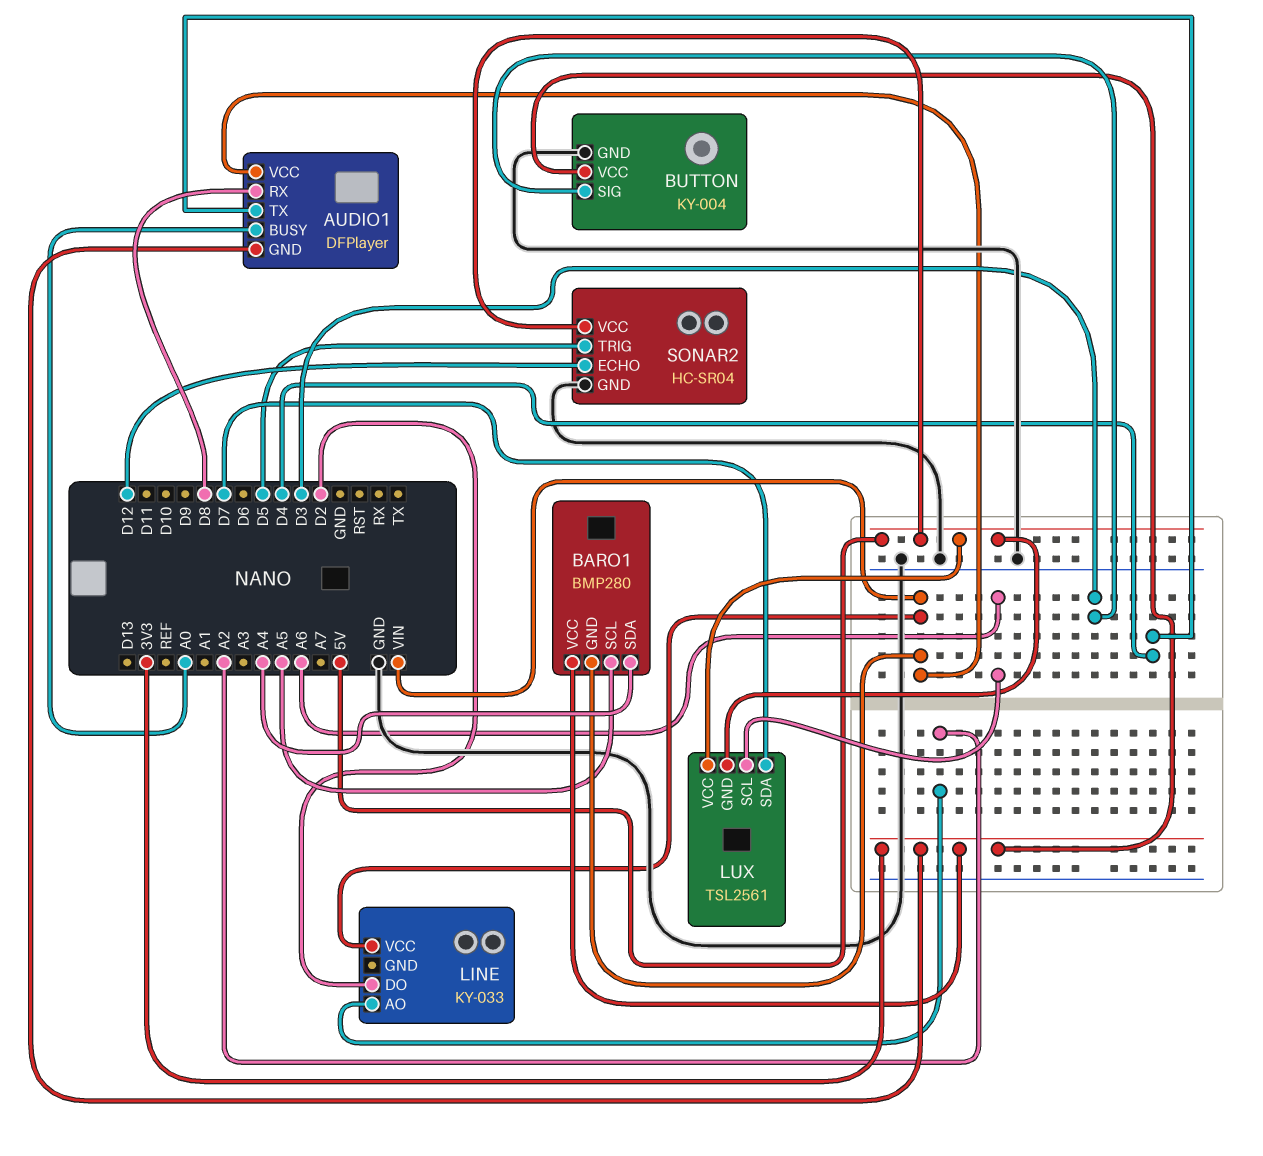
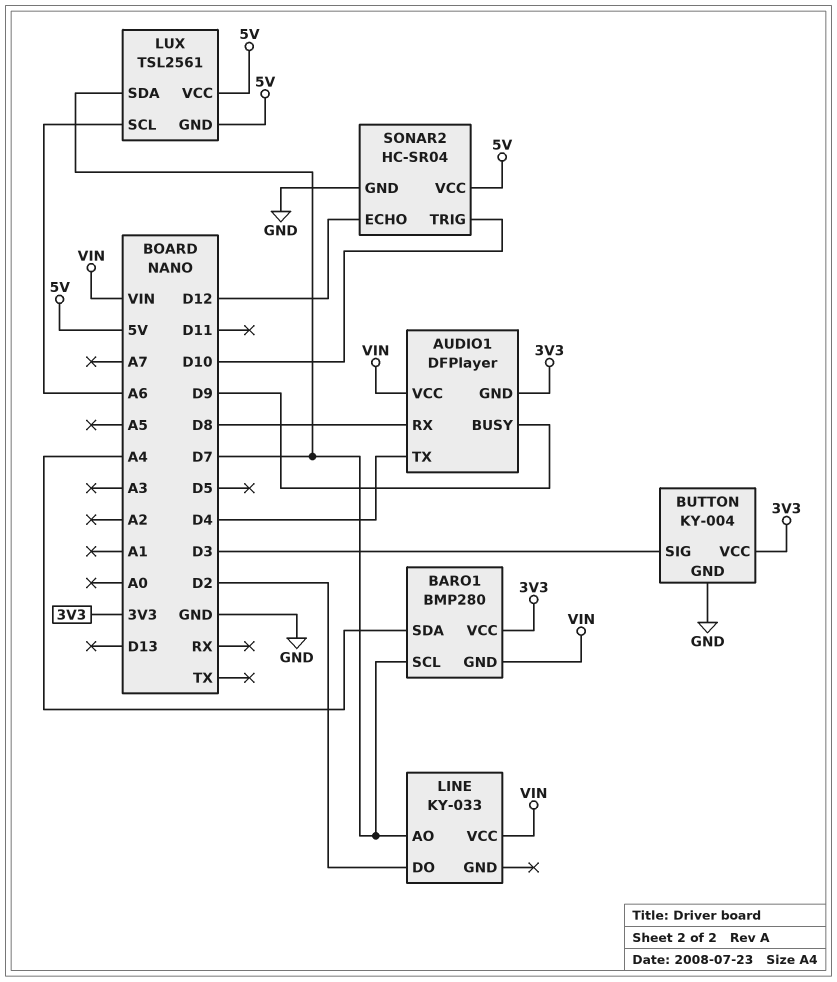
AUDIO1 pin BUSY: A0 -> D9
BARO1 pin SCL: A5 -> D7
LINE pin AO: A2 -> D7
SONAR2 pin TRIG: D5 -> D10

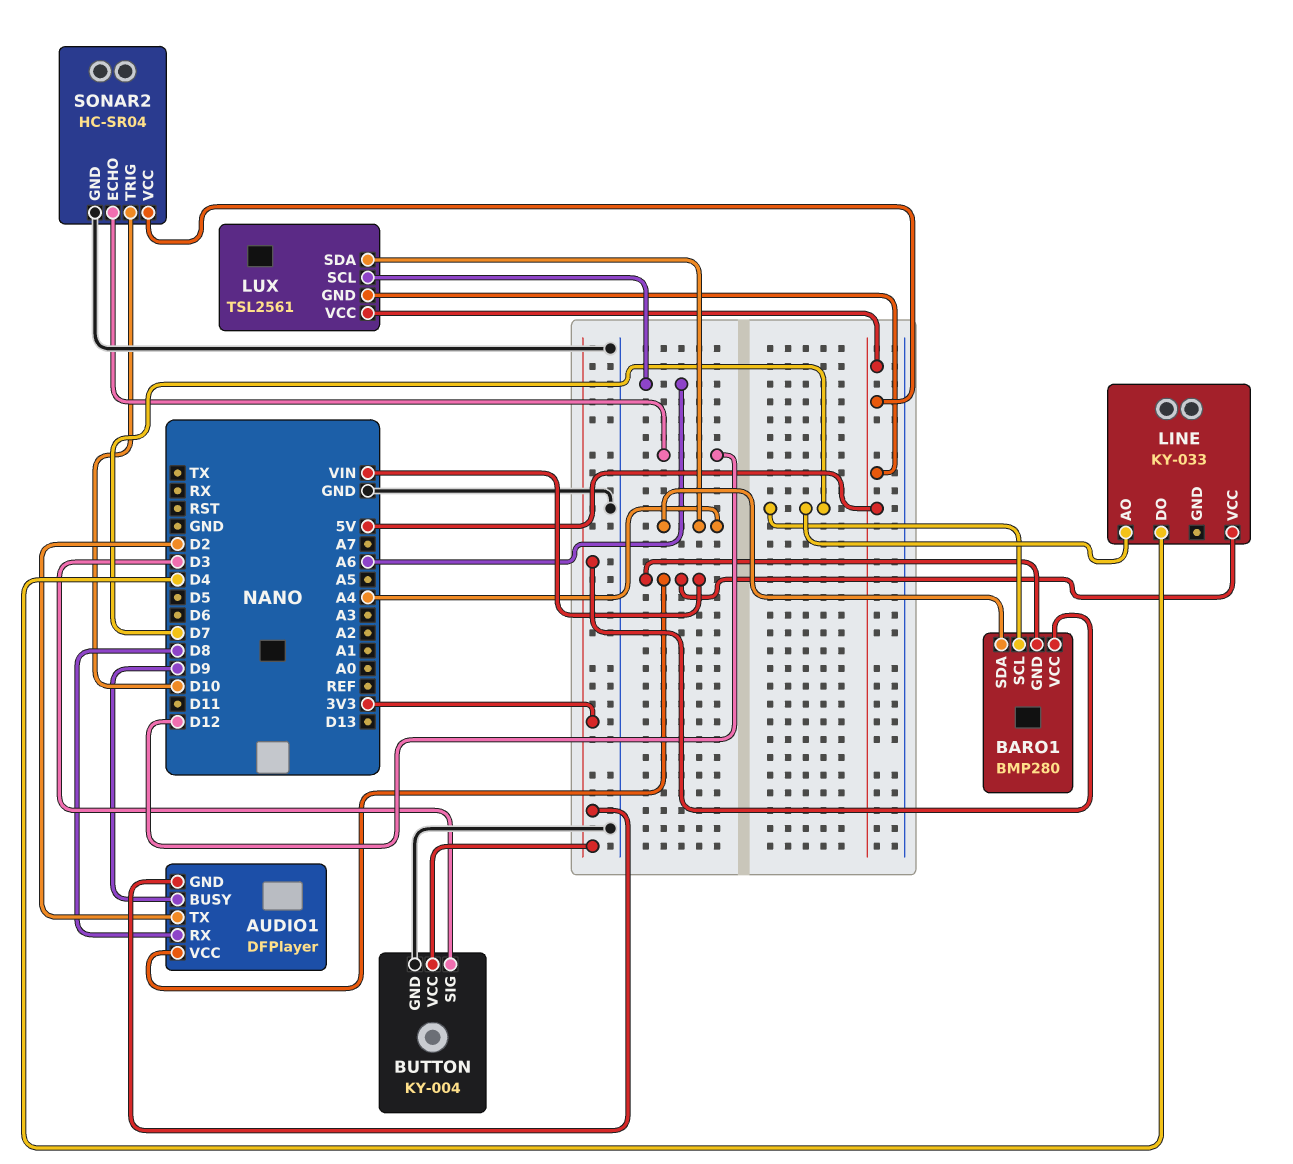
AUDIO1 pin TX: D4 -> D2
LINE pin DO: D2 -> D4
LUX pin SDA: D7 -> A4

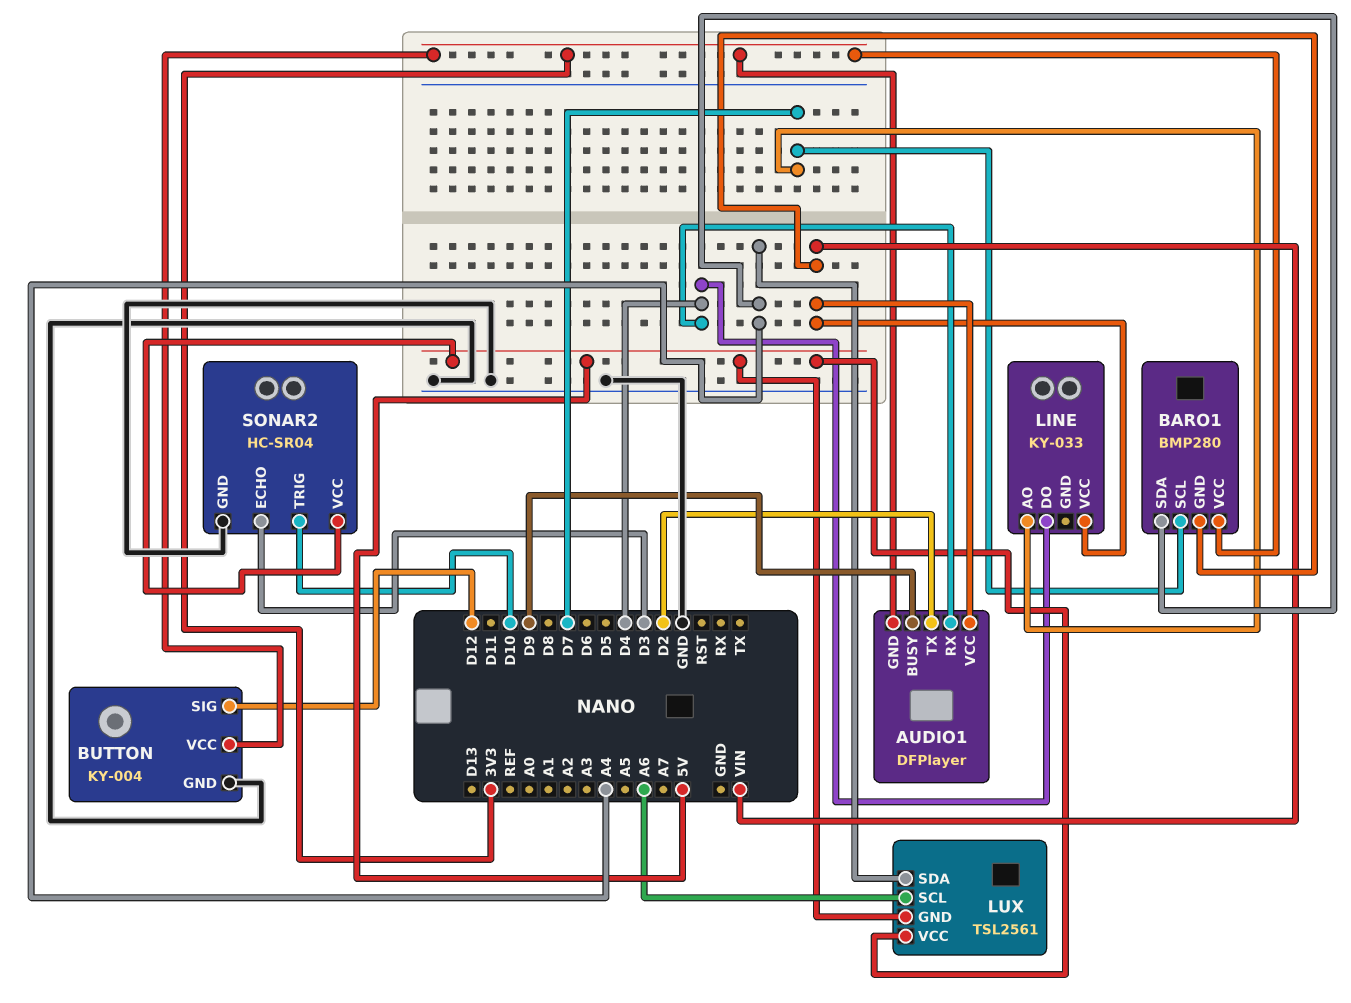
AUDIO1 pin RX: D8 -> D4
BUTTON pin SIG: D3 -> D12
SONAR2 pin ECHO: D12 -> D3

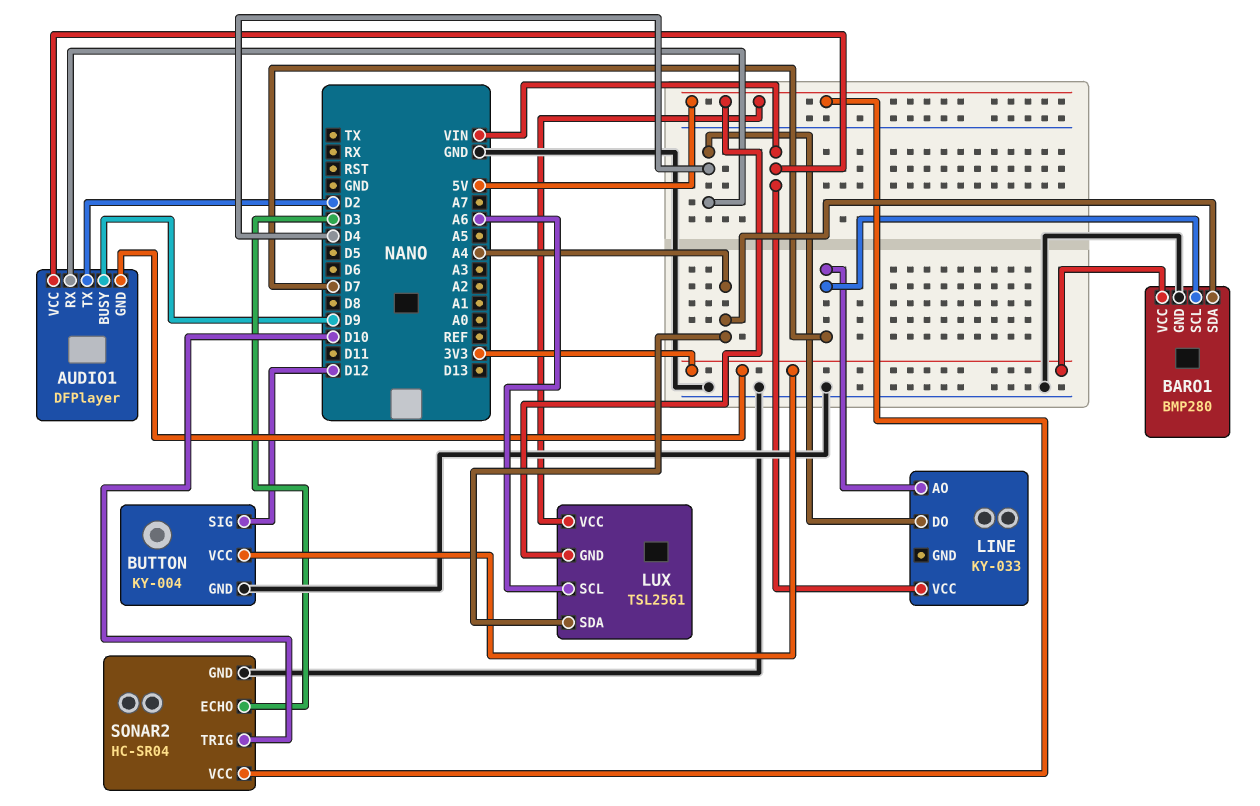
BARO1 pin GND: VIN -> GND

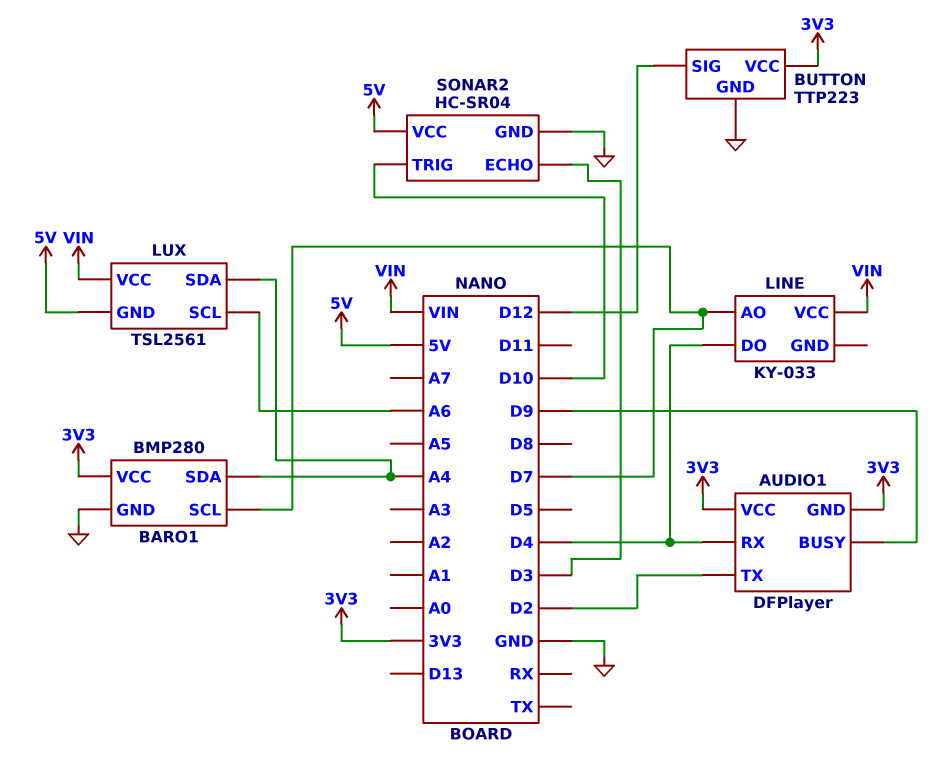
AUDIO1 pin VCC: VIN -> 3V3
BUTTON: KY-004 -> TTP223
LUX pin VCC: 5V -> VIN

